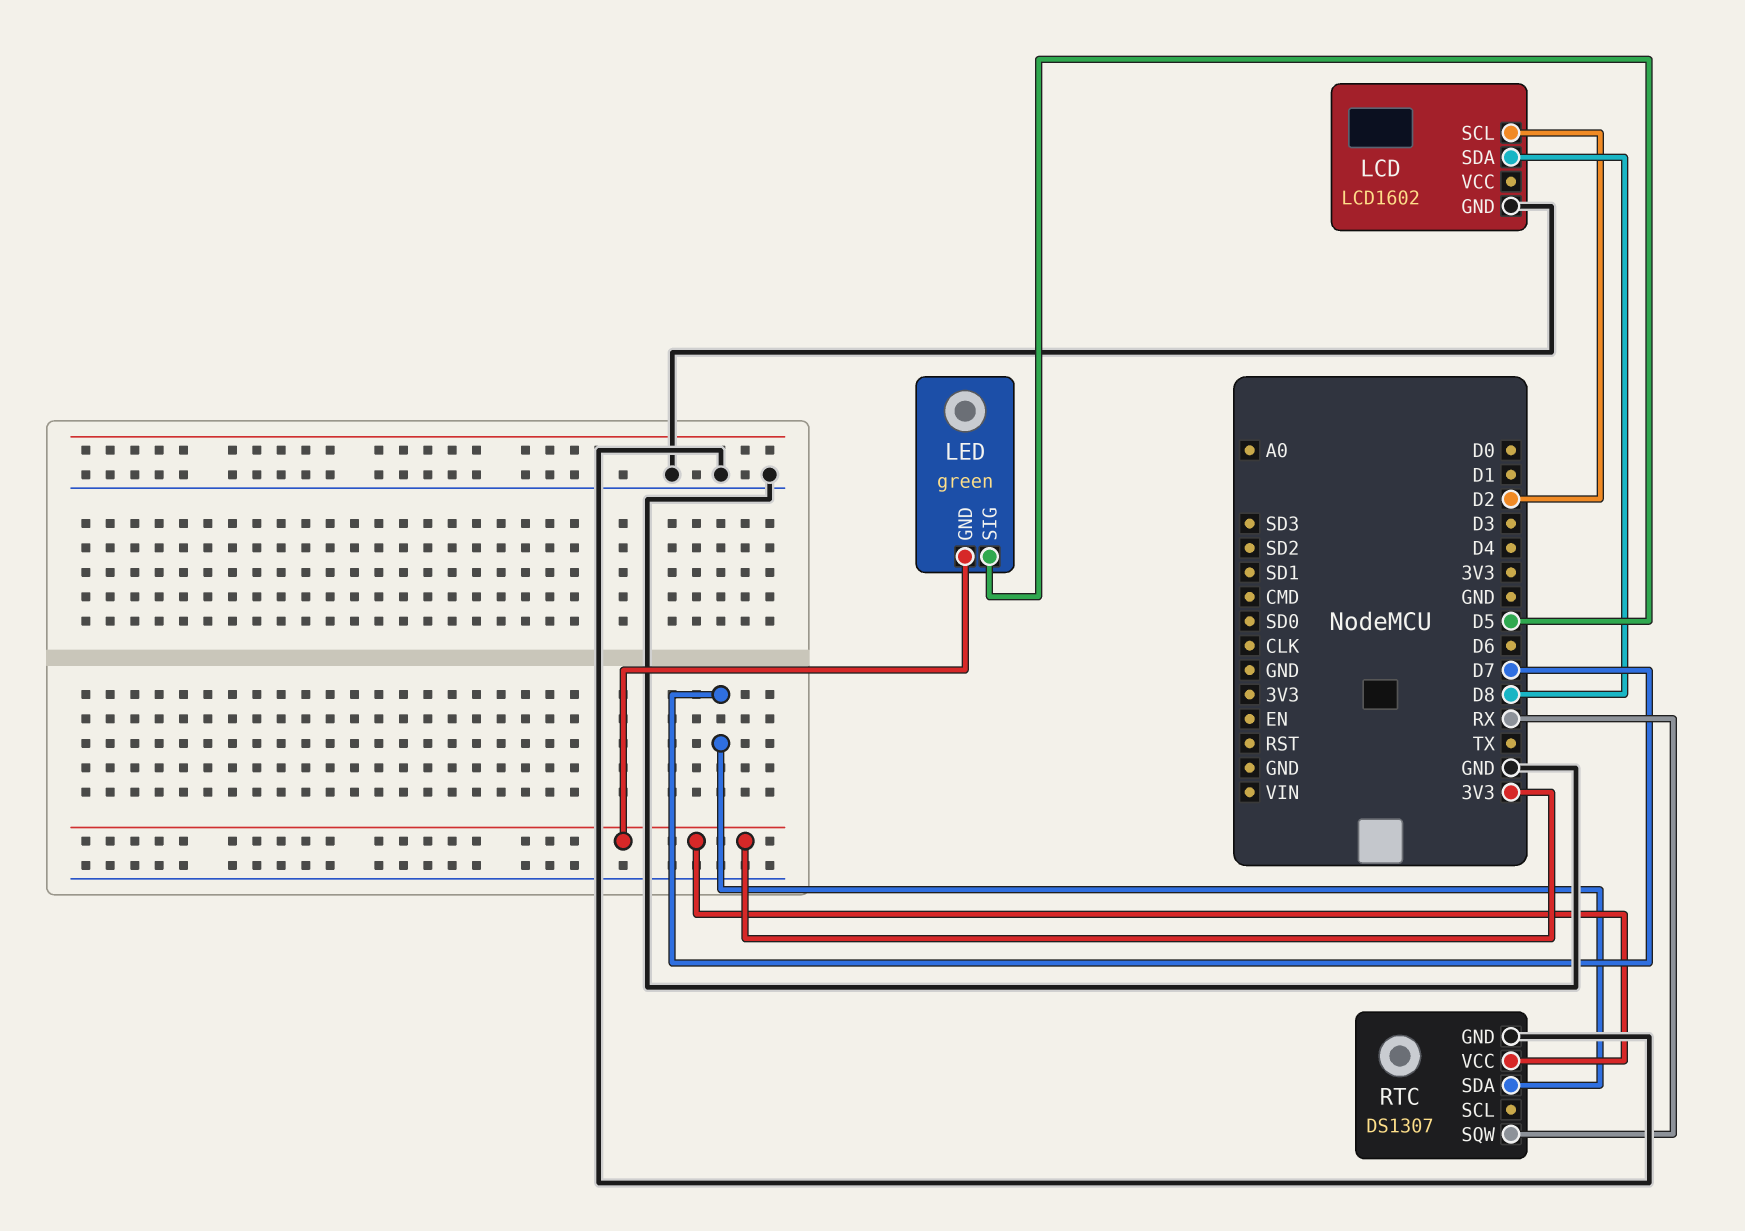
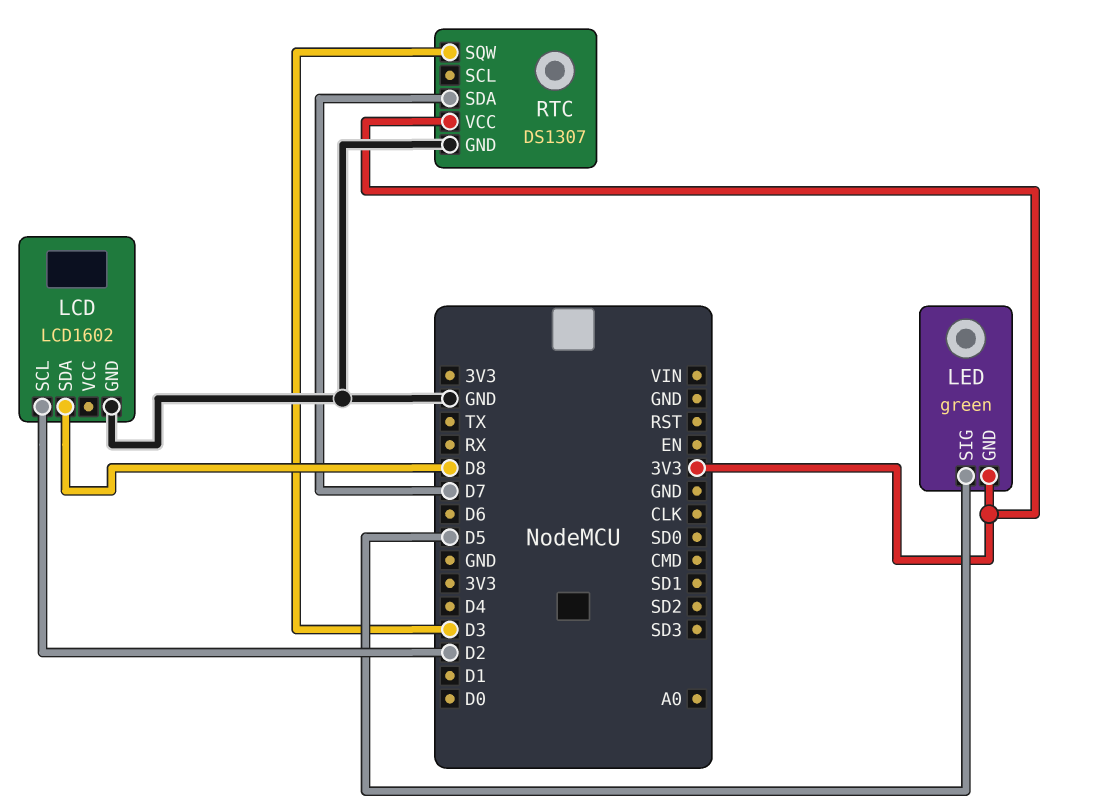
RTC pin SQW: RX -> D3

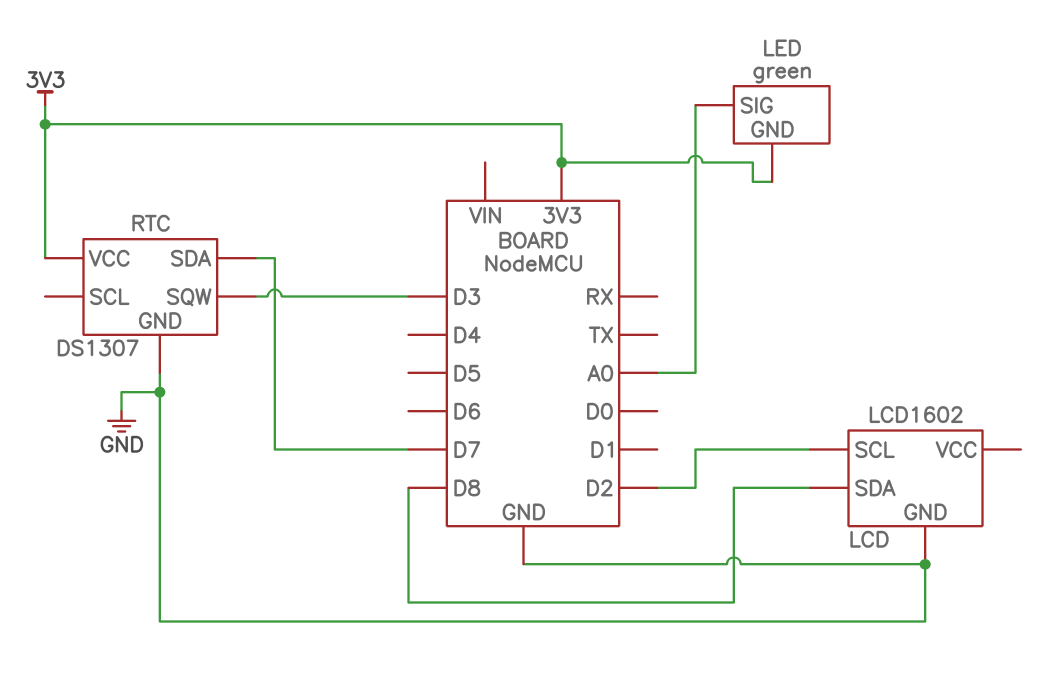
LED pin SIG: D5 -> A0

